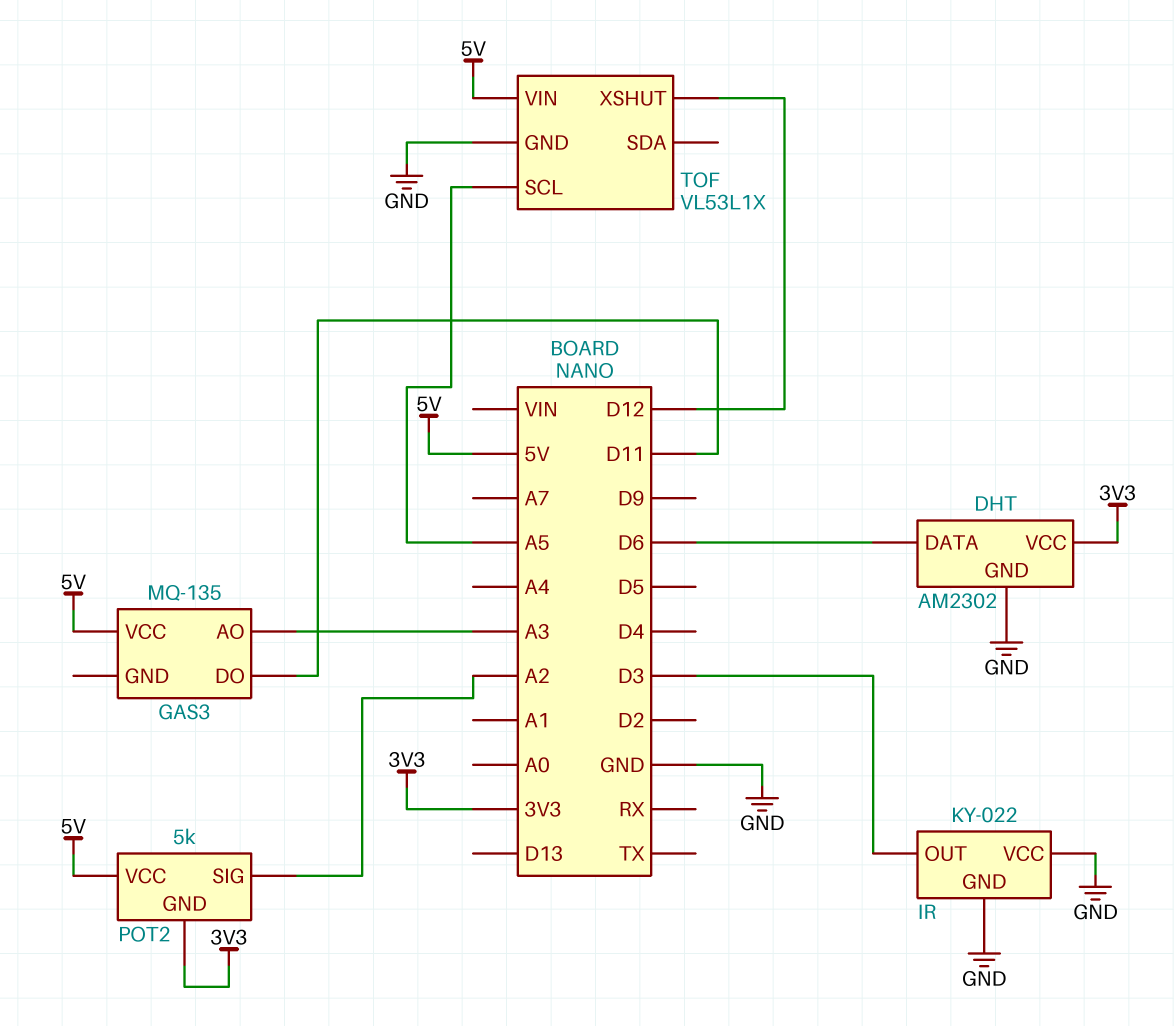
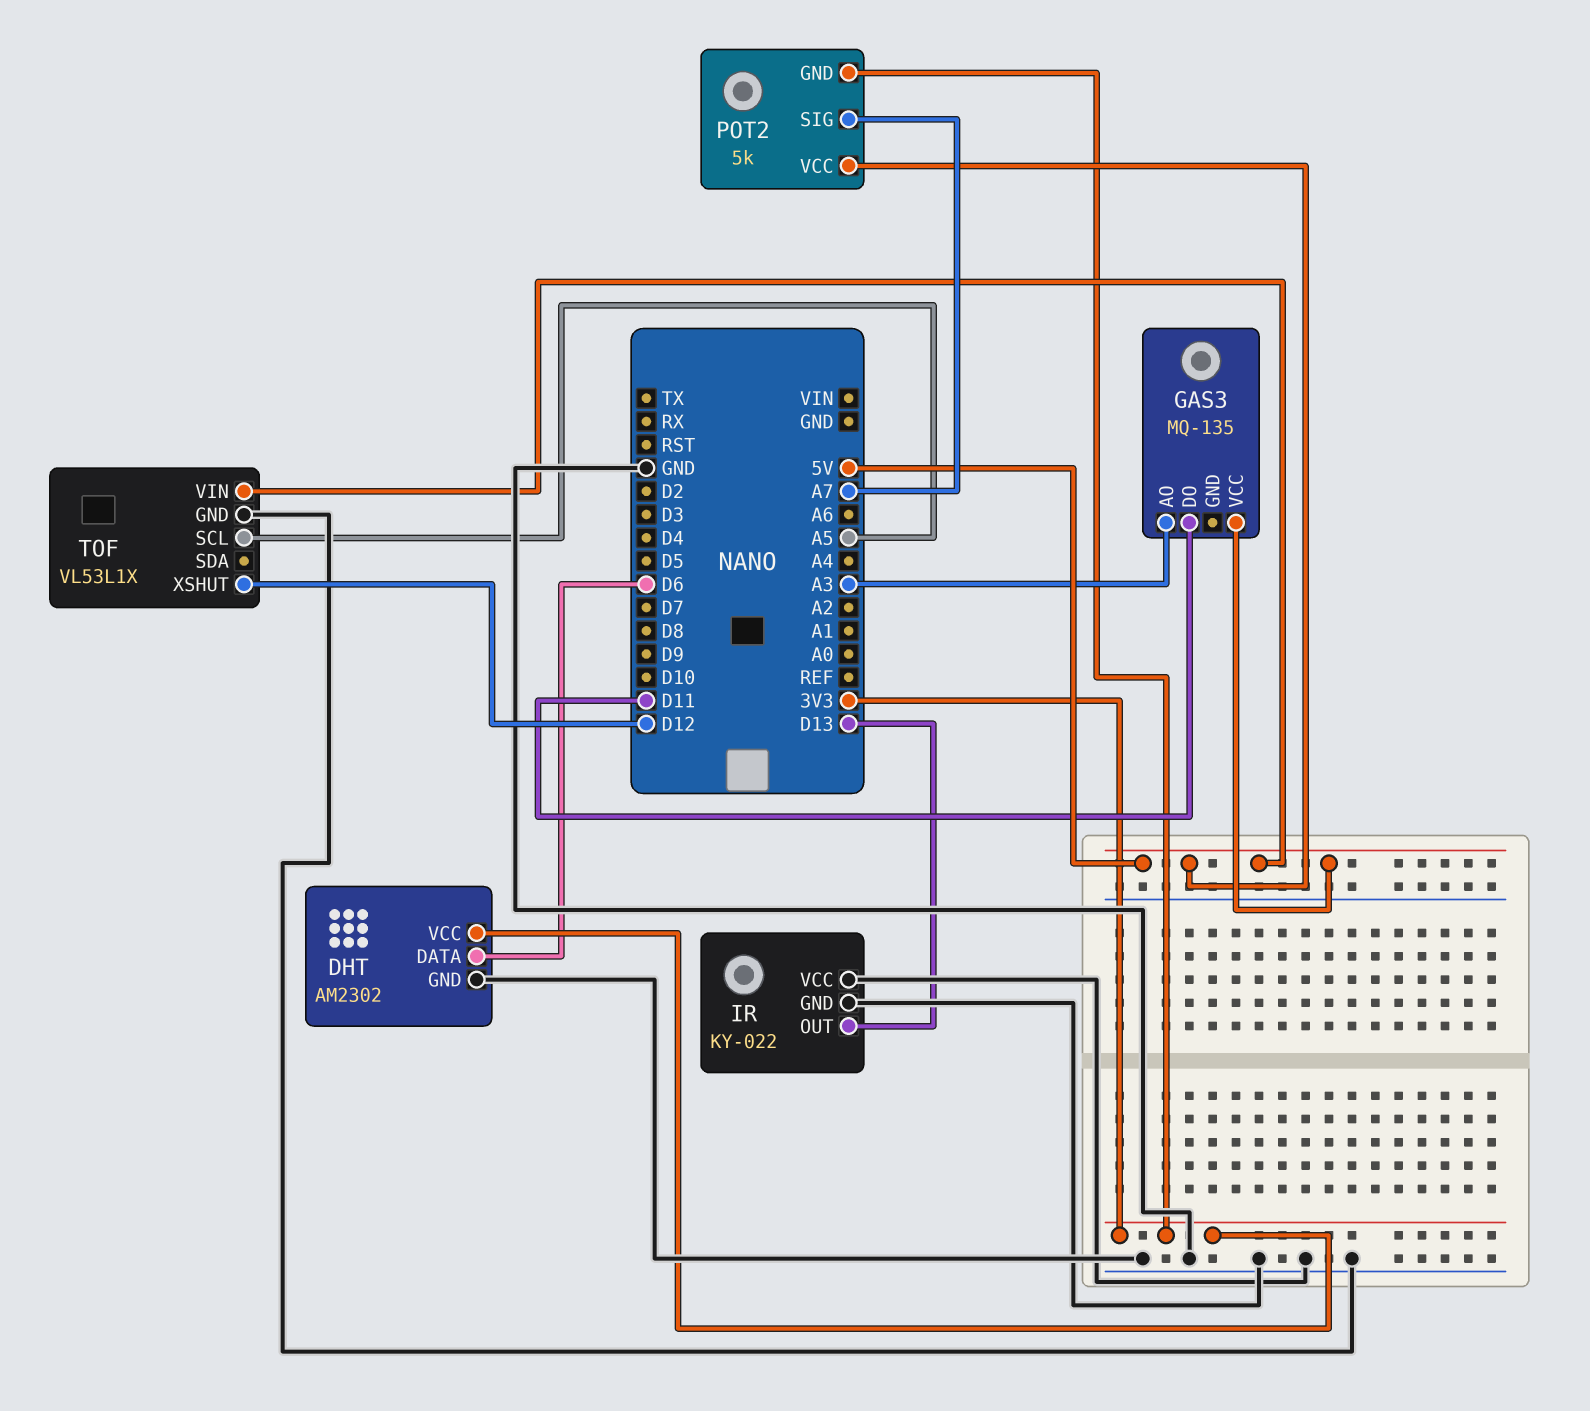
IR pin OUT: D3 -> D13
POT2 pin SIG: A2 -> A7

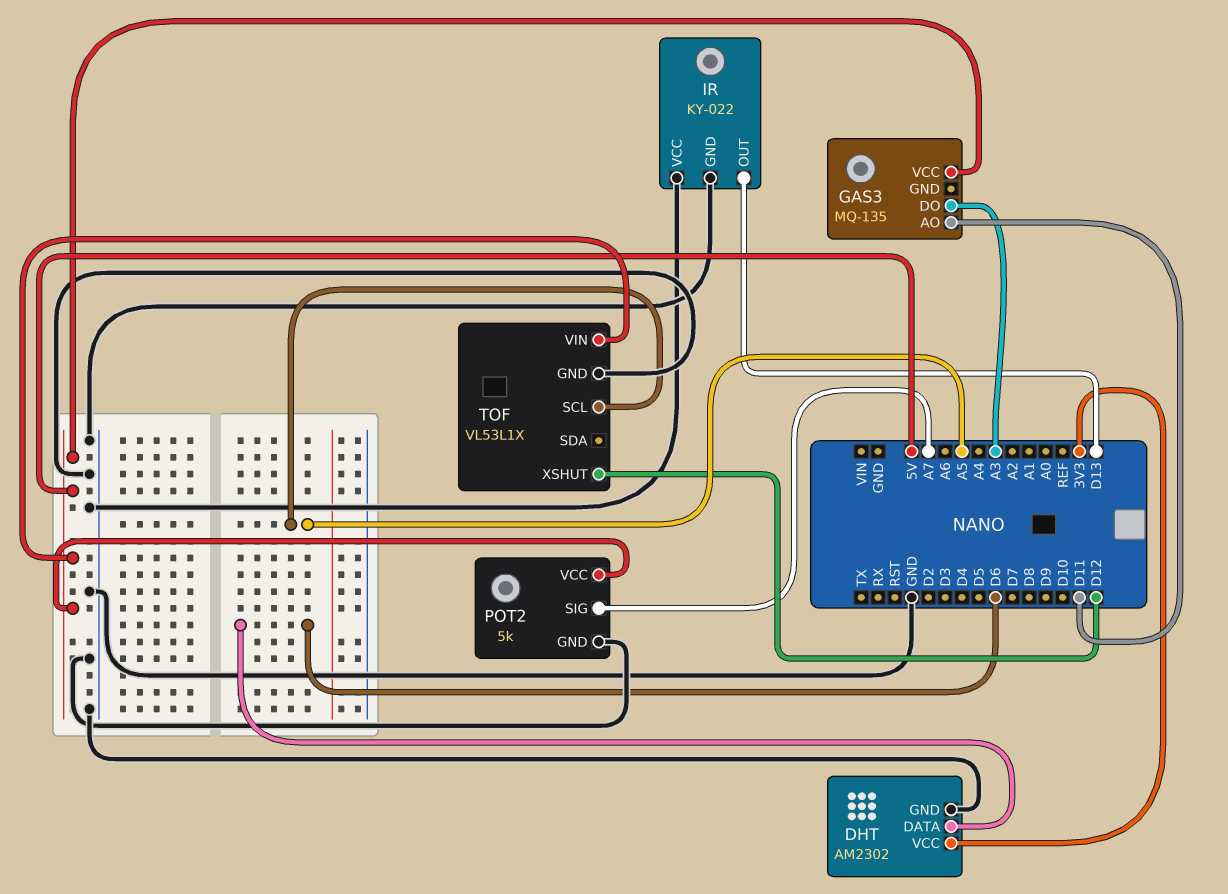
GAS3 pin AO: A3 -> D11
GAS3 pin DO: D11 -> A3
POT2 pin GND: 3V3 -> GND

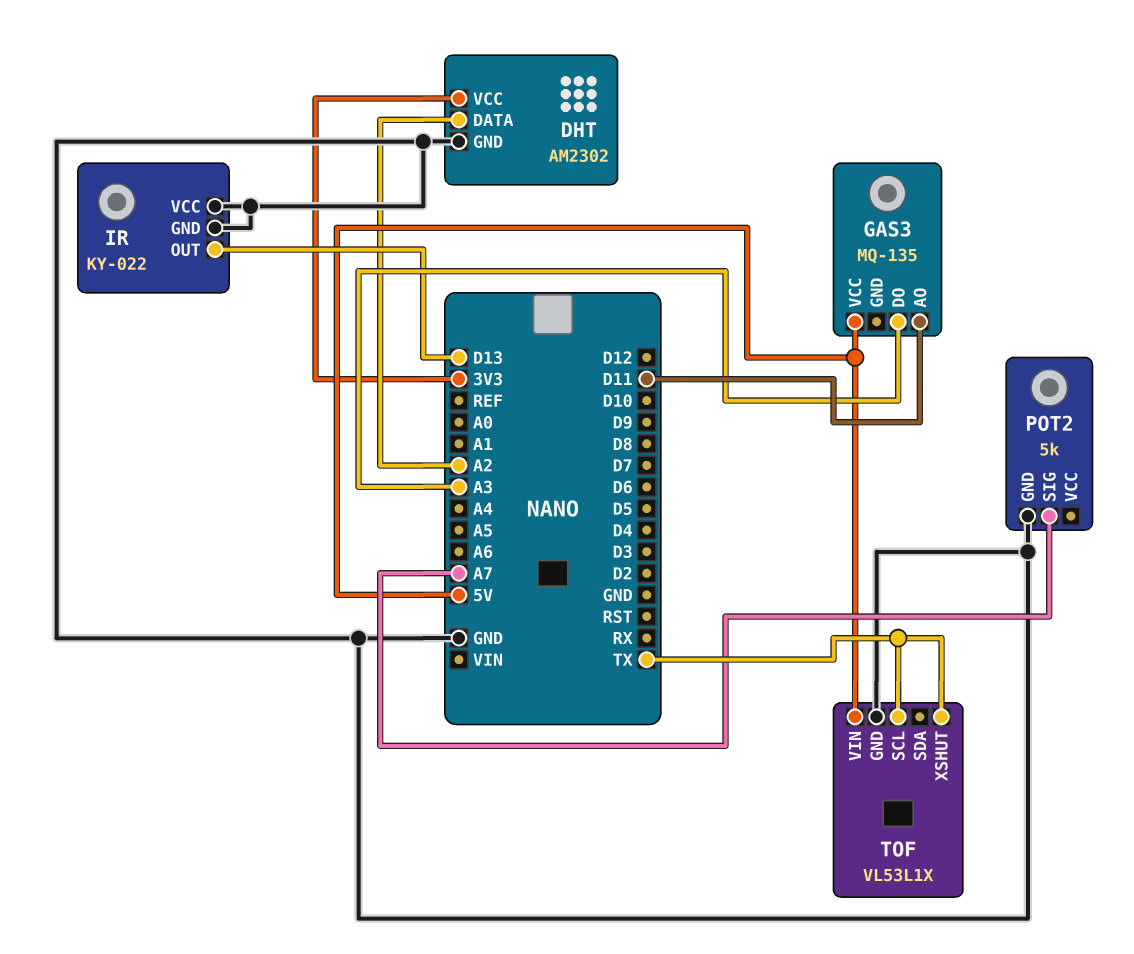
DHT pin DATA: D6 -> A2
POT2 pin VCC: 5V -> none
TOF pin SCL: A5 -> TX
TOF pin XSHUT: D12 -> TX

